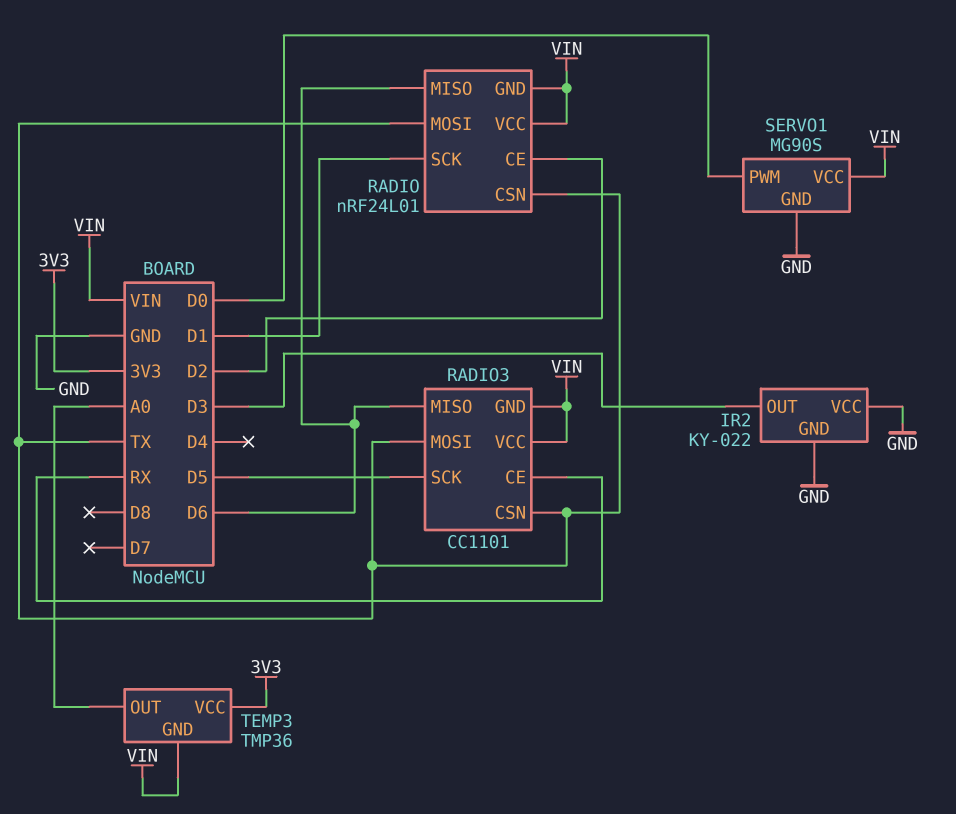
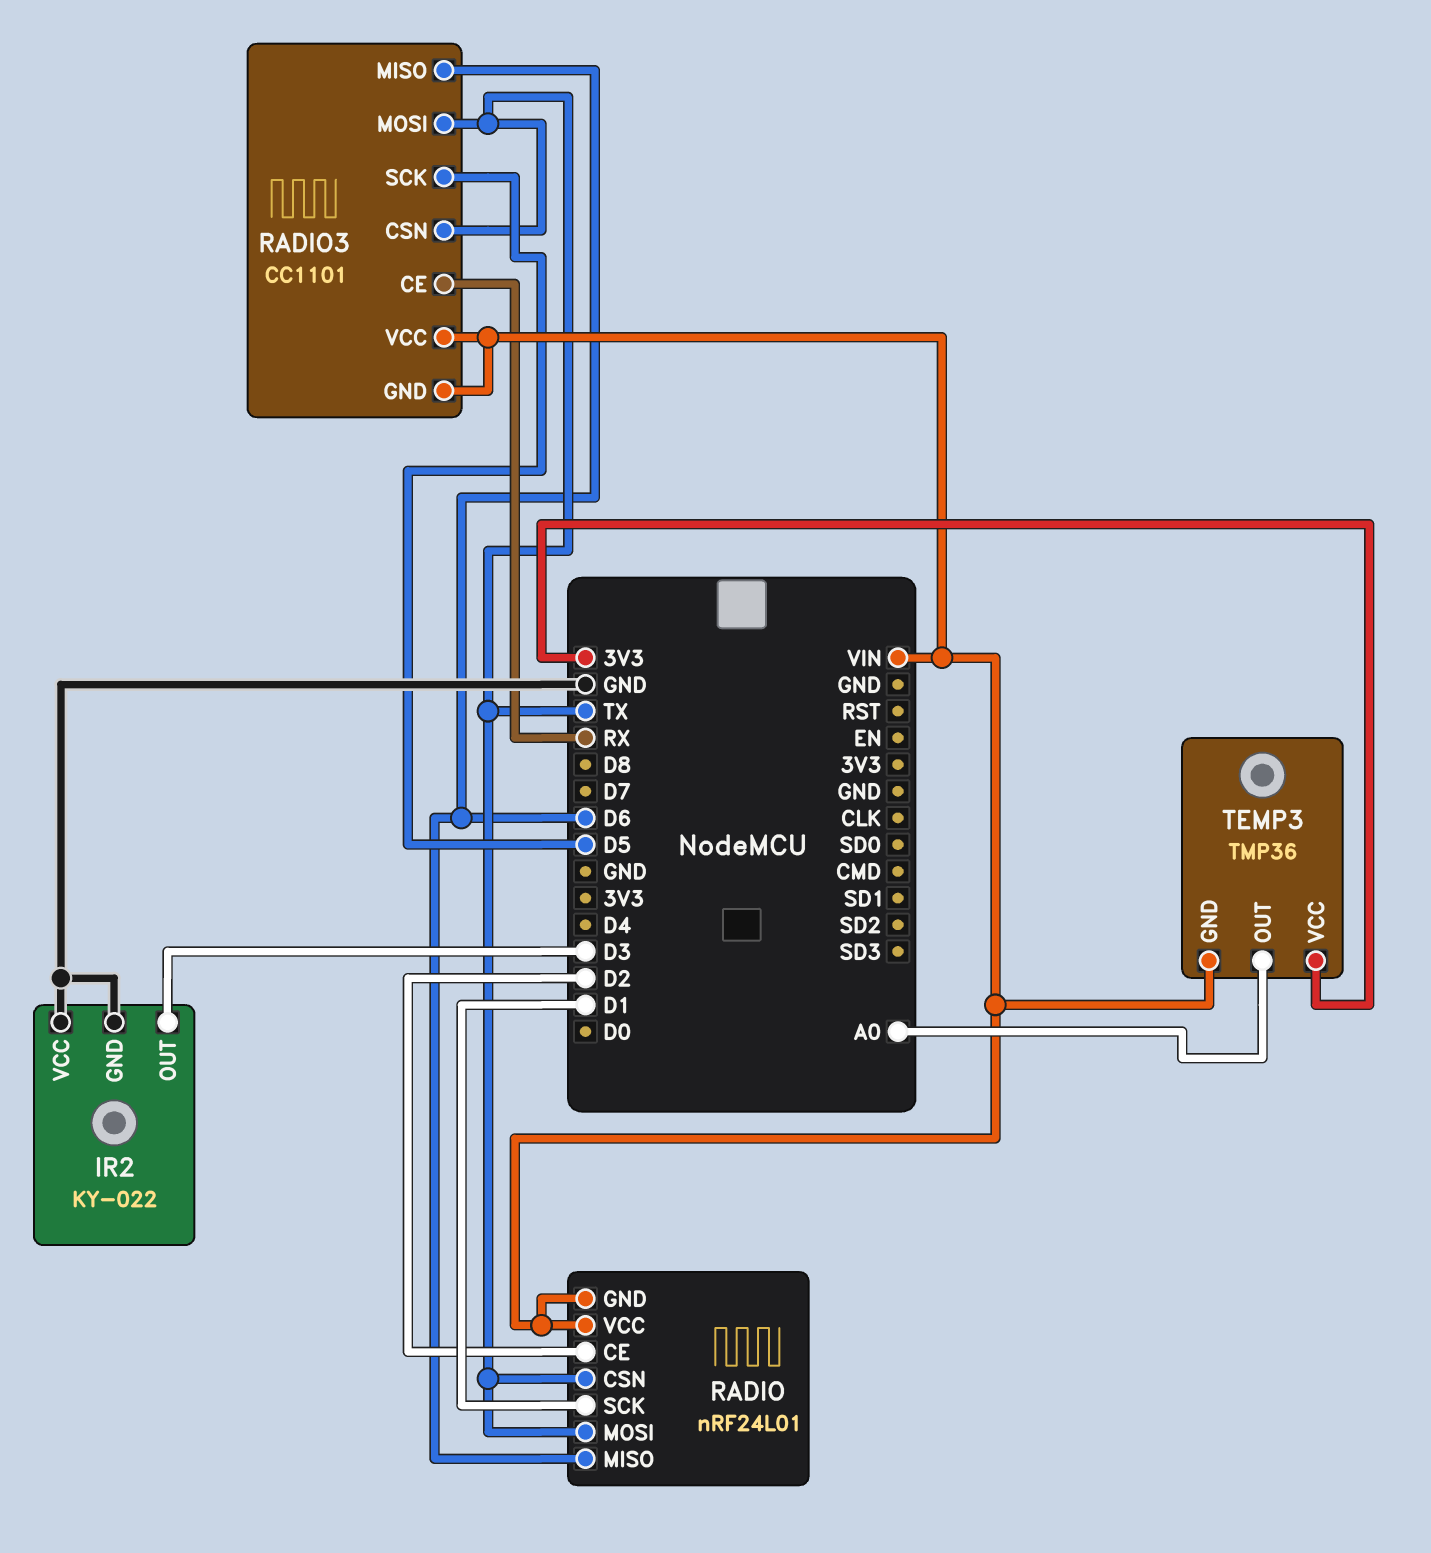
SERVO1: MG90S -> none
SERVO1 pin GND: GND -> none
SERVO1 pin PWM: D0 -> none
SERVO1 pin VCC: VIN -> none

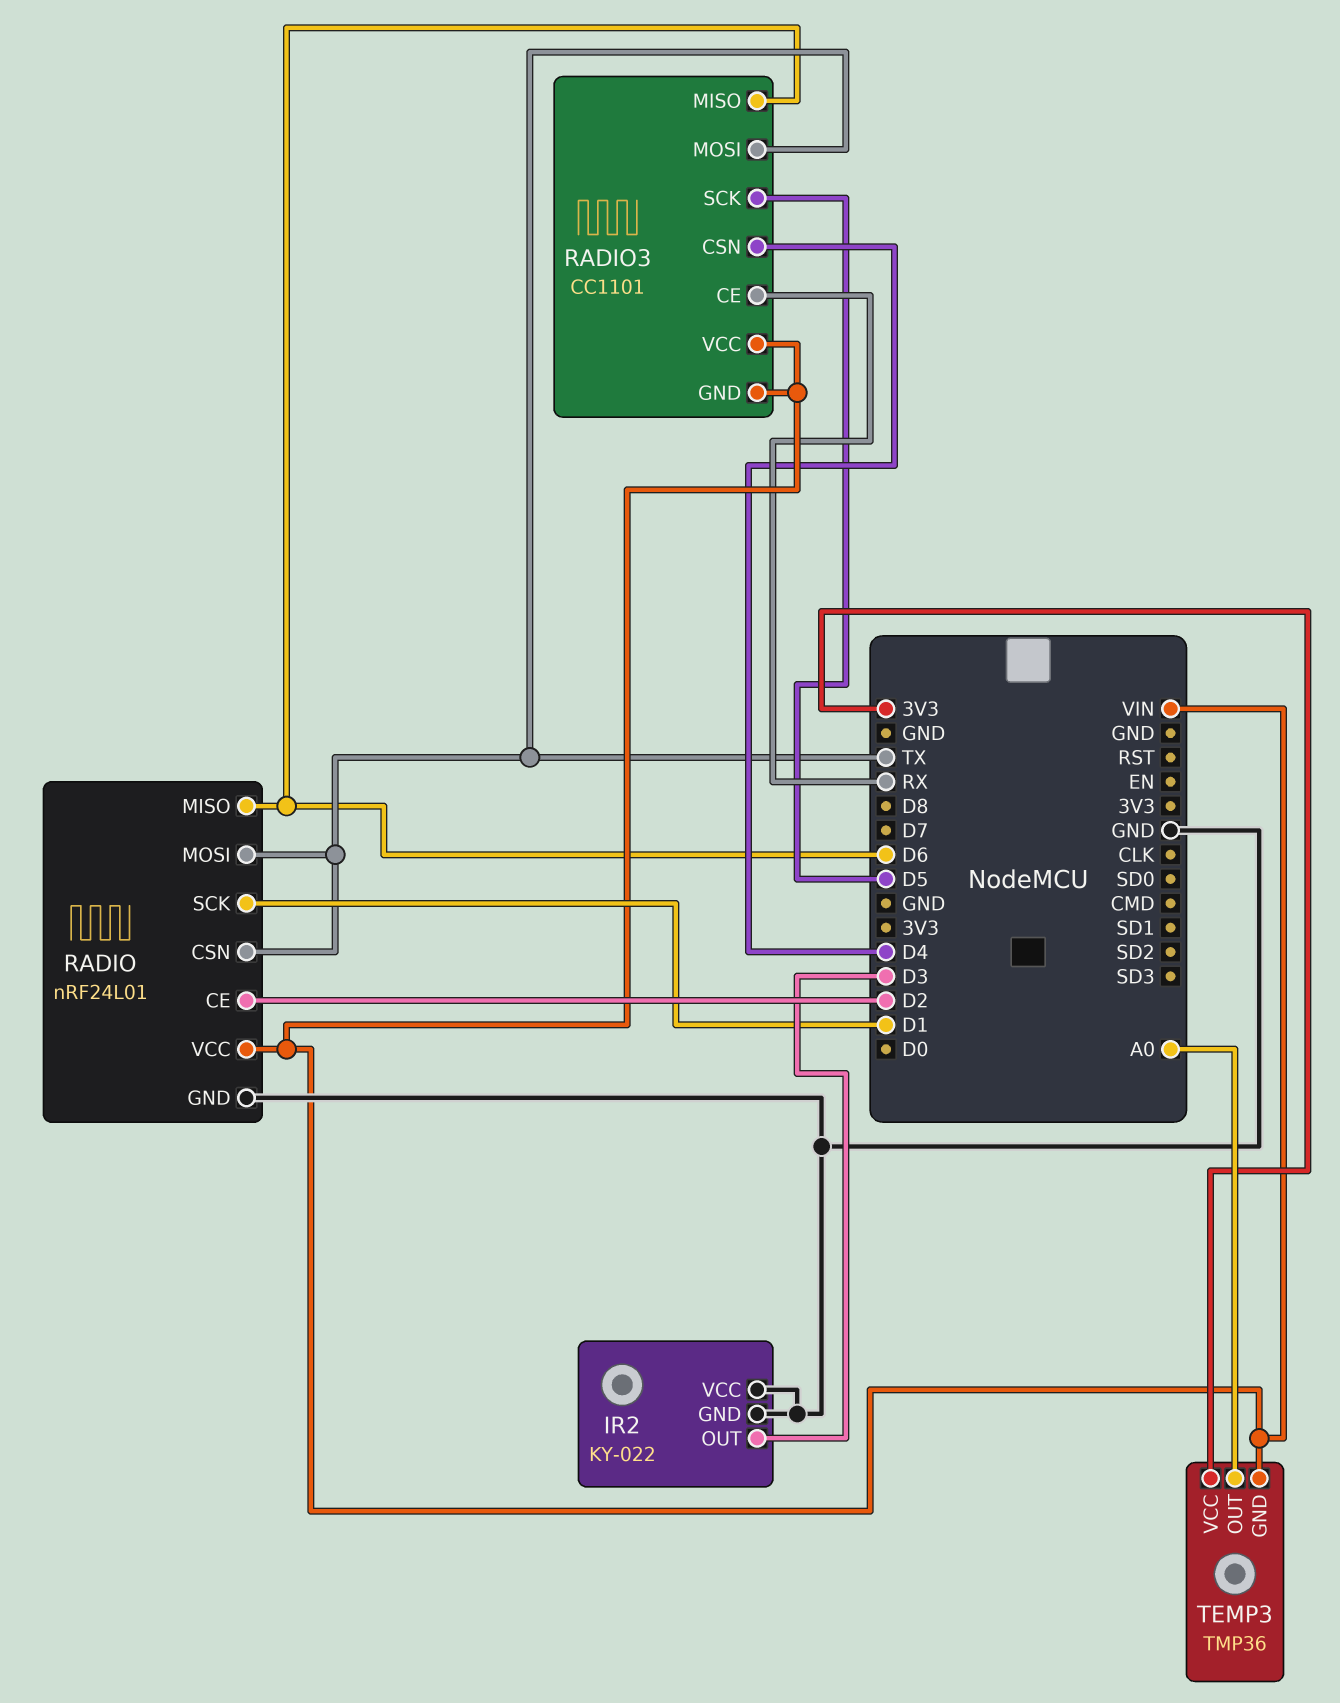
RADIO pin GND: VIN -> GND
RADIO3 pin CSN: TX -> D4

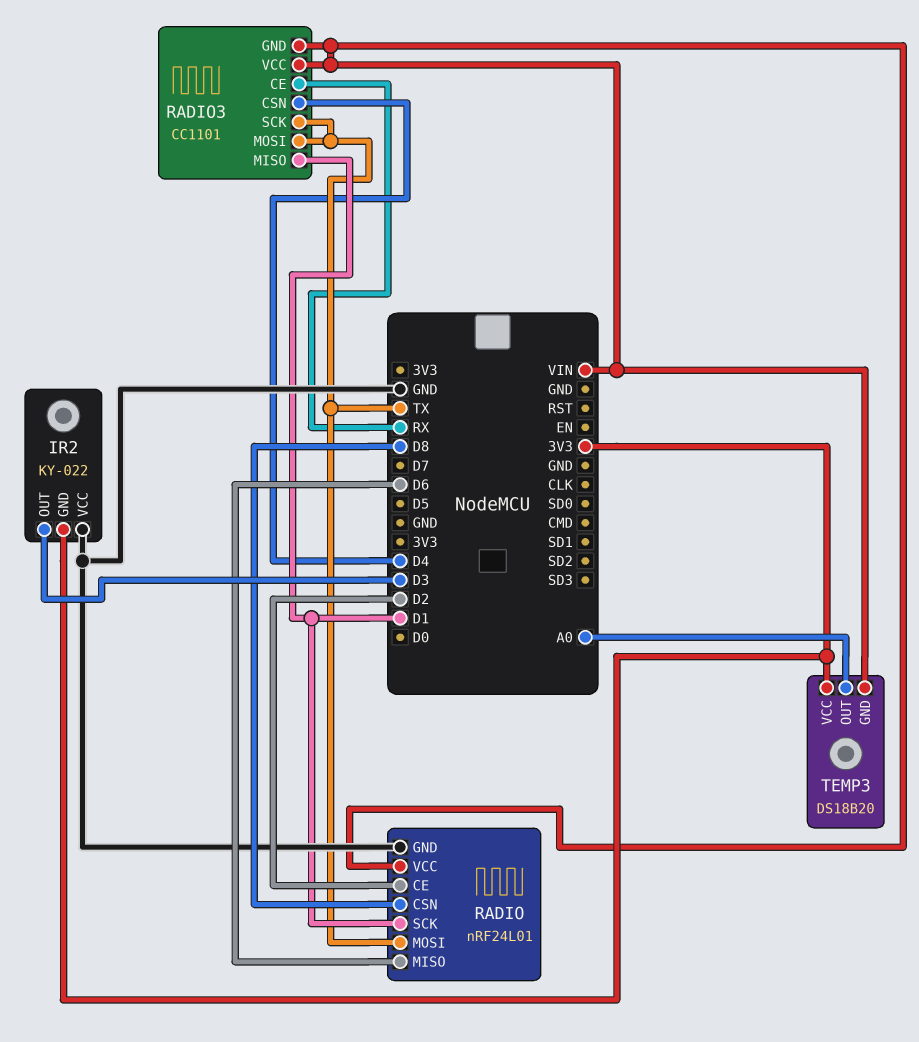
IR2 pin GND: GND -> 3V3
RADIO pin CSN: TX -> D8
RADIO3 pin MISO: D6 -> D1
RADIO3 pin SCK: D5 -> TX
TEMP3: TMP36 -> DS18B20

